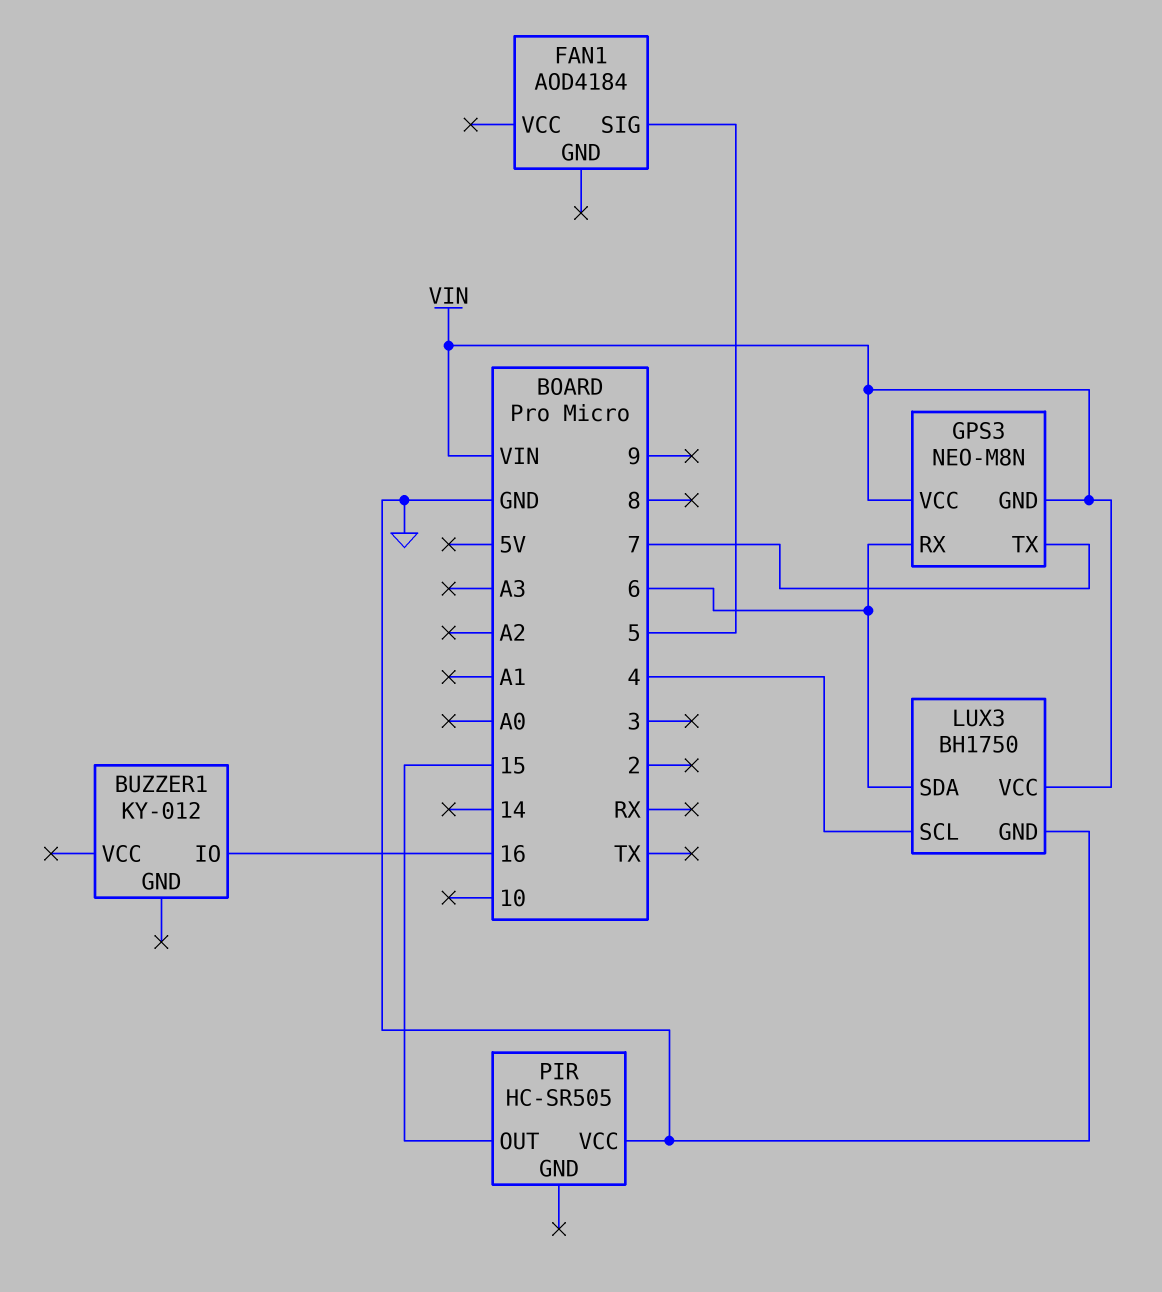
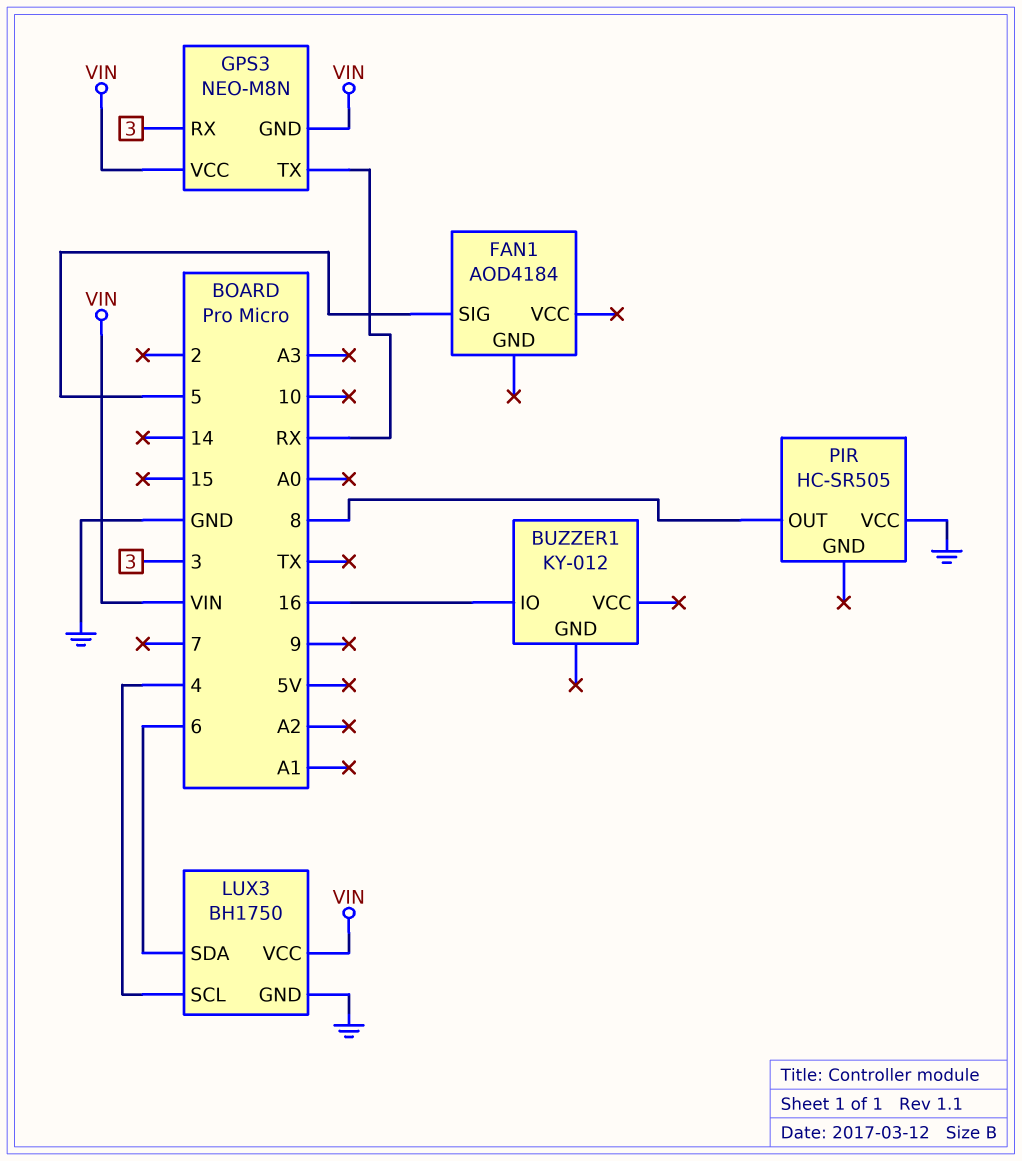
GPS3 pin RX: 6 -> 3
GPS3 pin TX: 7 -> RX
PIR pin OUT: 15 -> 8

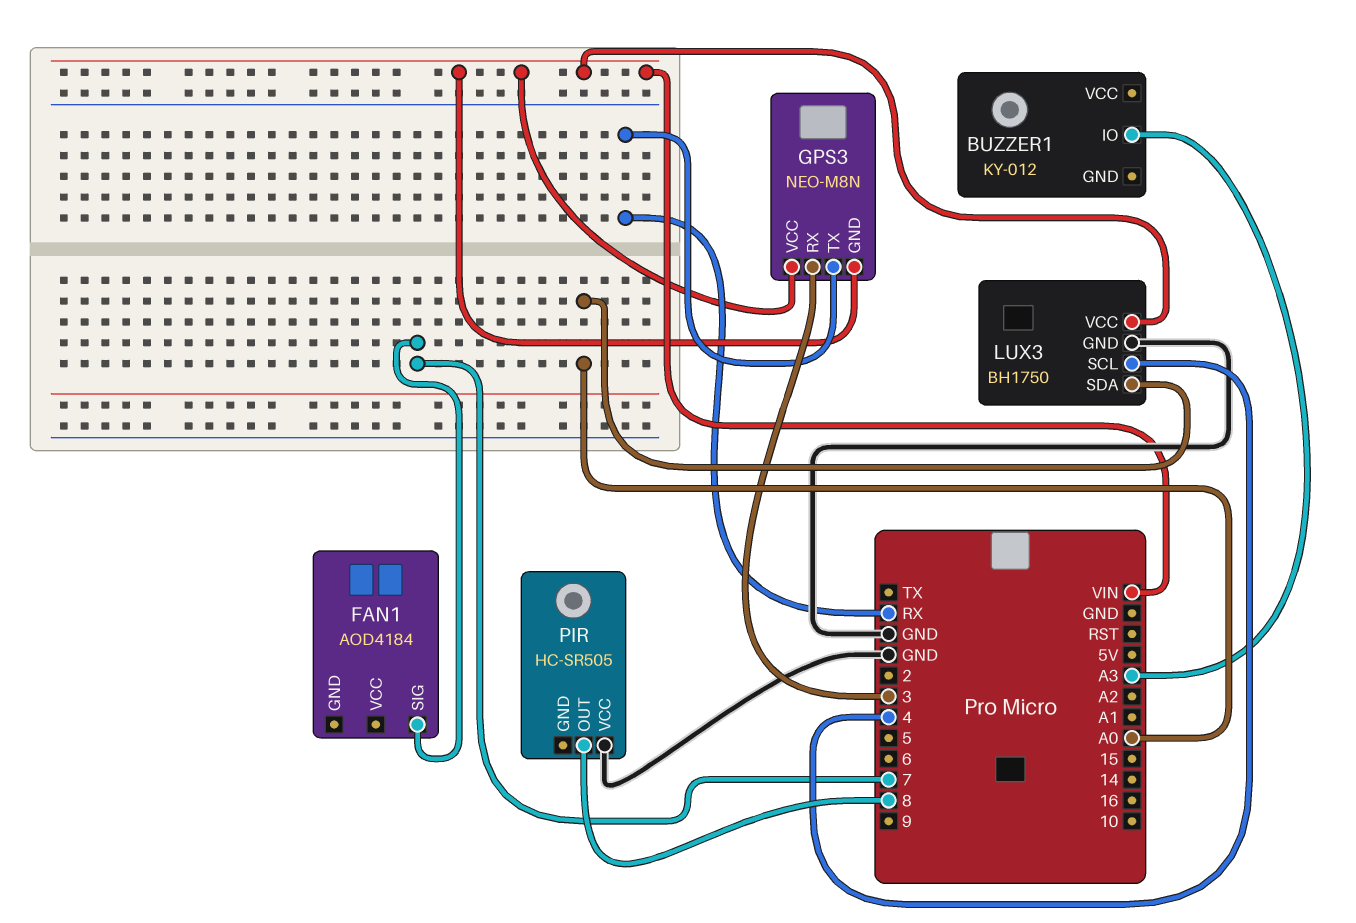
BUZZER1 pin IO: 16 -> A3
FAN1 pin SIG: 5 -> 7
LUX3 pin SDA: 6 -> A0

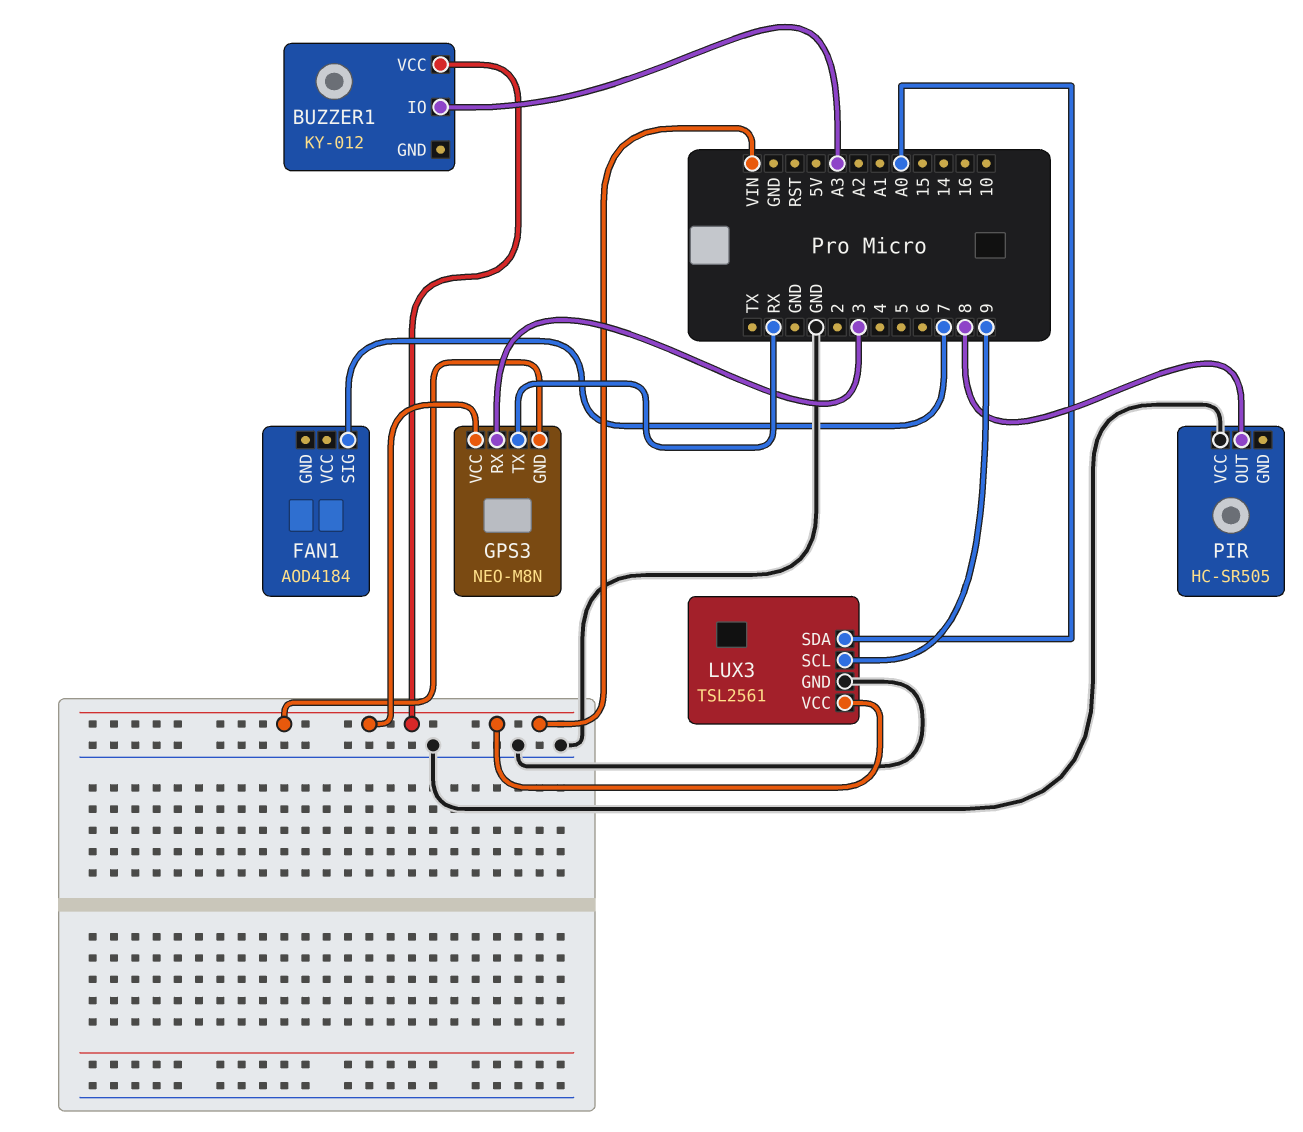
BUZZER1 pin VCC: none -> VIN
LUX3: BH1750 -> TSL2561
LUX3 pin SCL: 4 -> 9

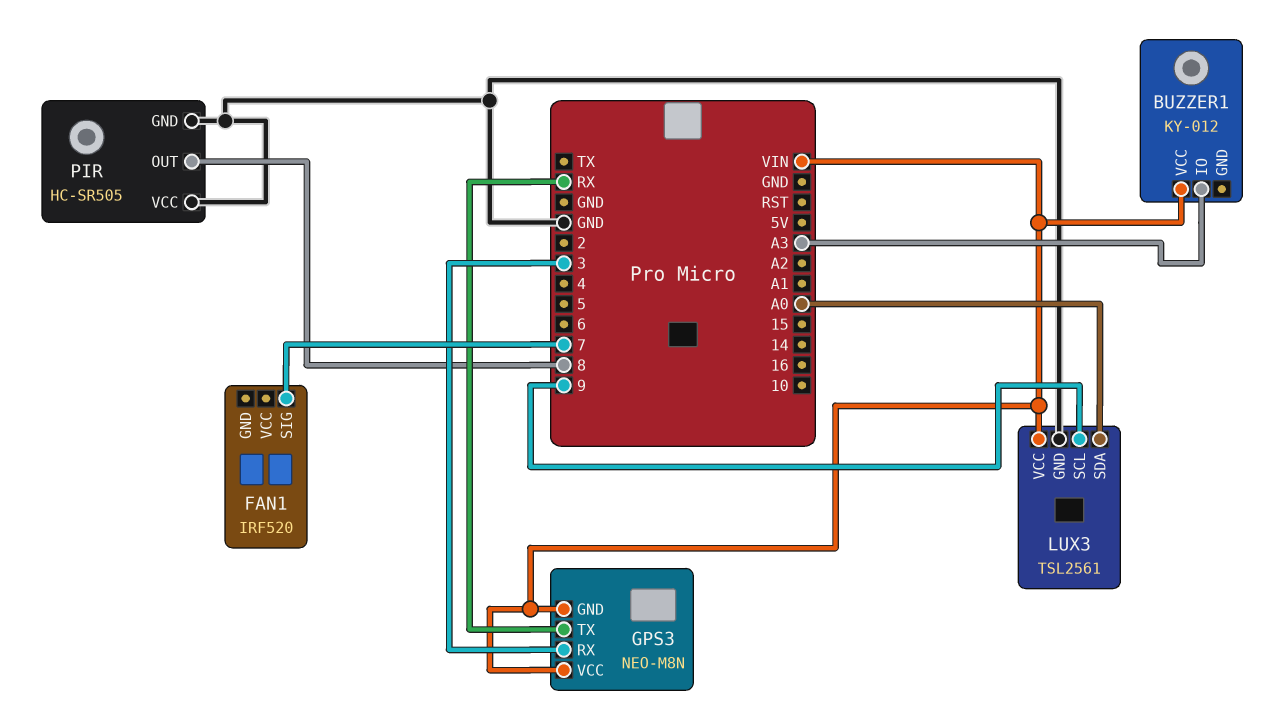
FAN1: AOD4184 -> IRF520
PIR pin GND: none -> GND

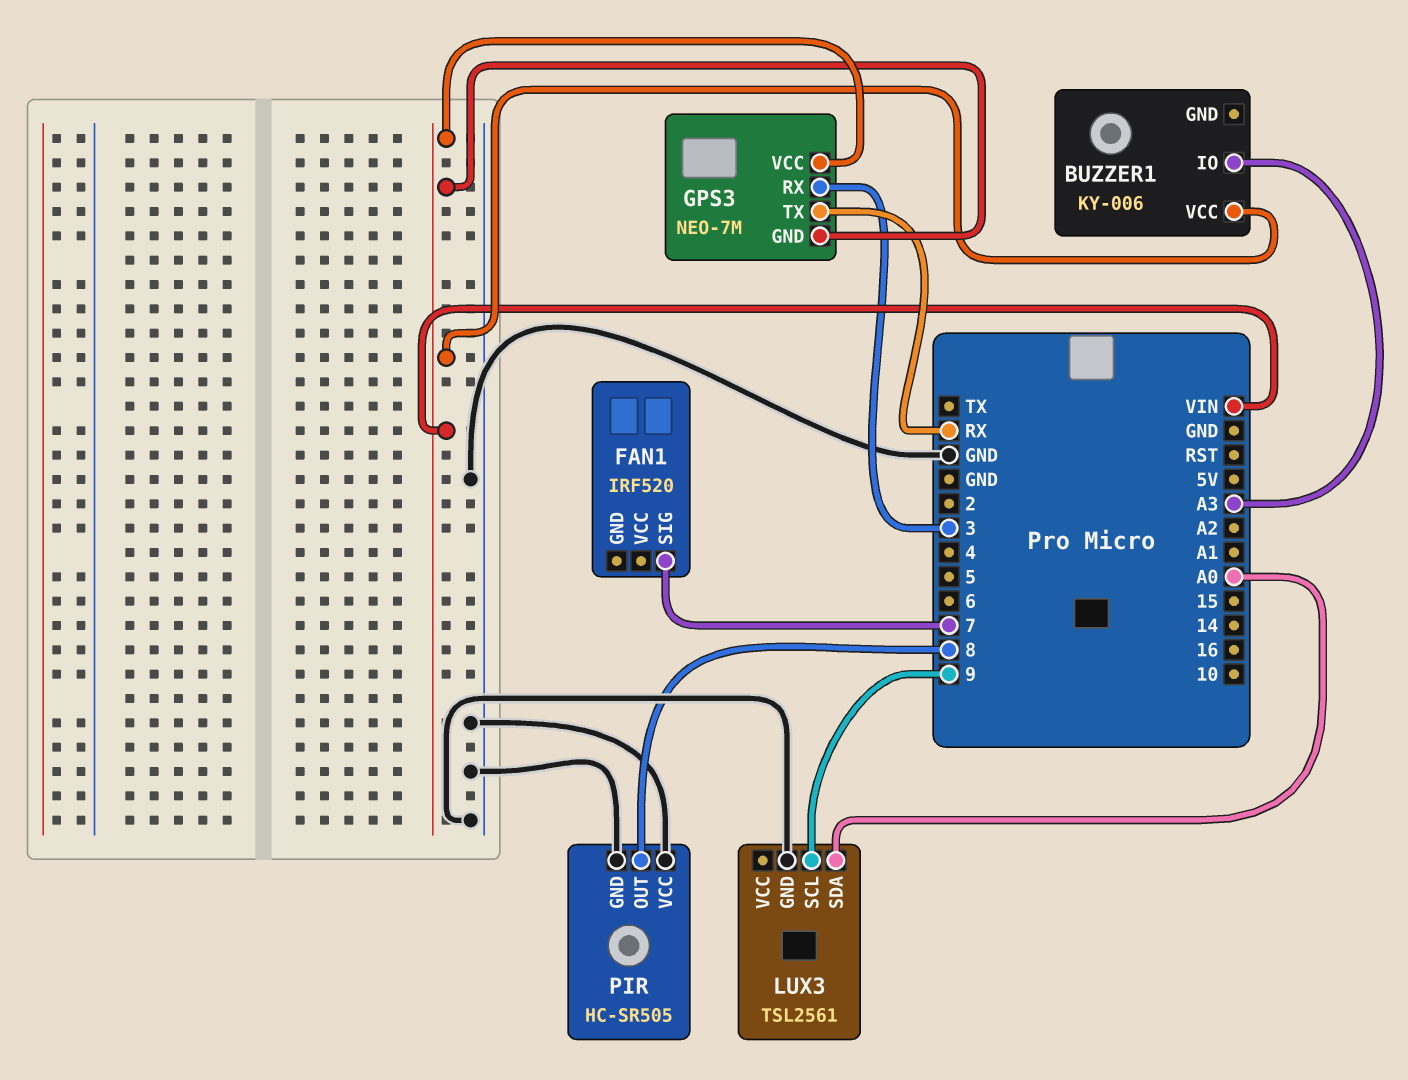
BUZZER1: KY-012 -> KY-006
GPS3: NEO-M8N -> NEO-7M
LUX3 pin VCC: VIN -> none

